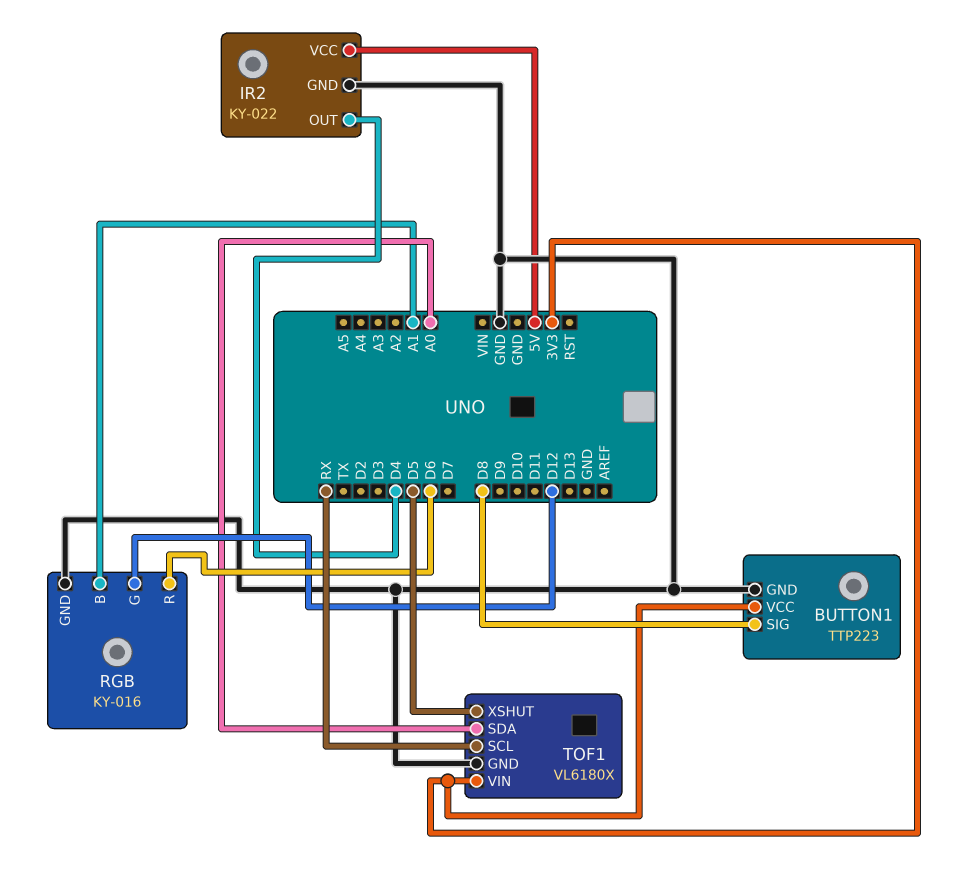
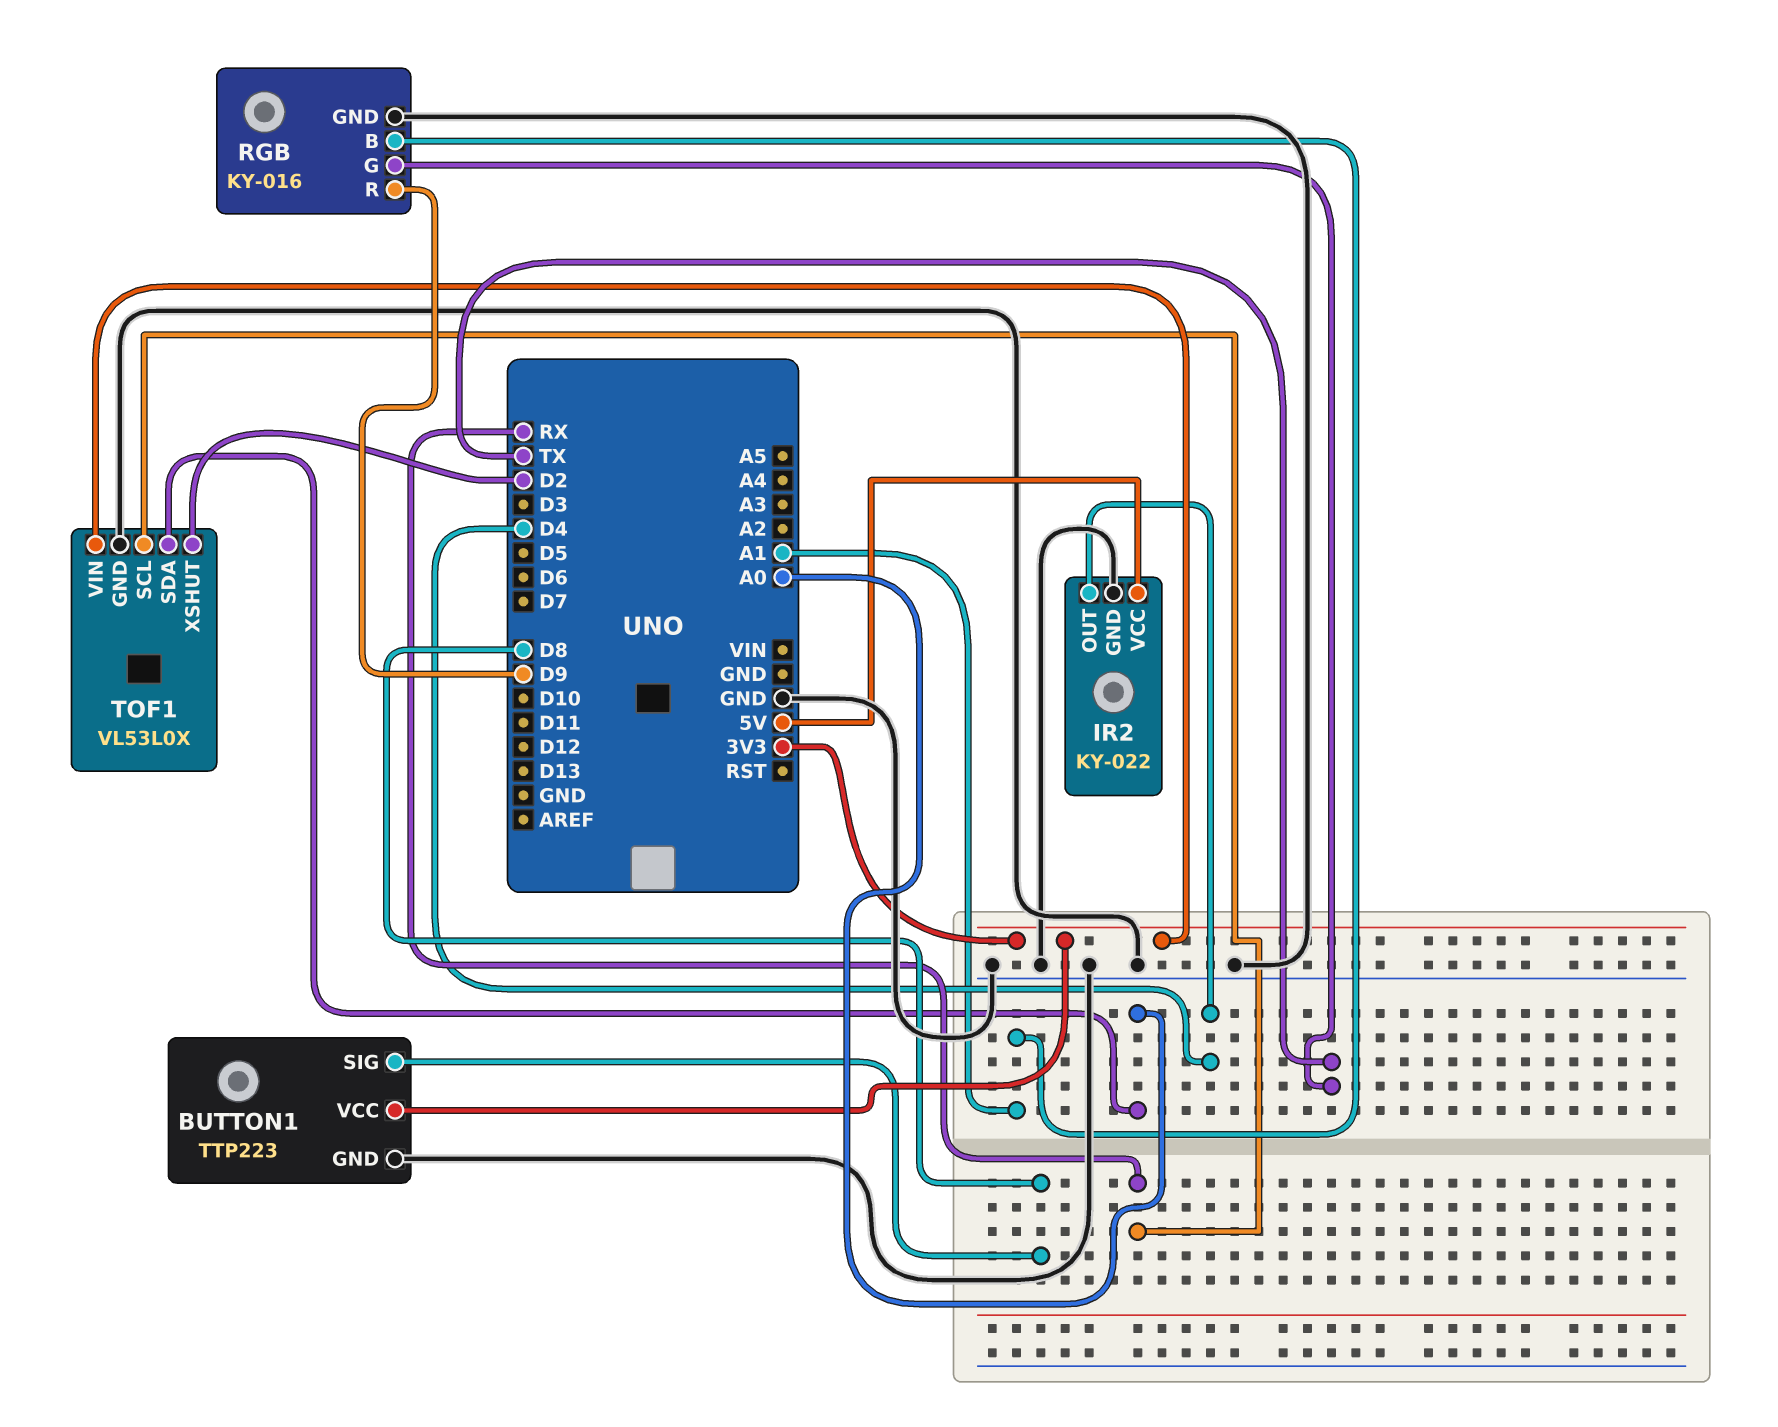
RGB pin G: D12 -> TX
RGB pin R: D6 -> D9
TOF1: VL6180X -> VL53L0X
TOF1 pin XSHUT: D5 -> D2

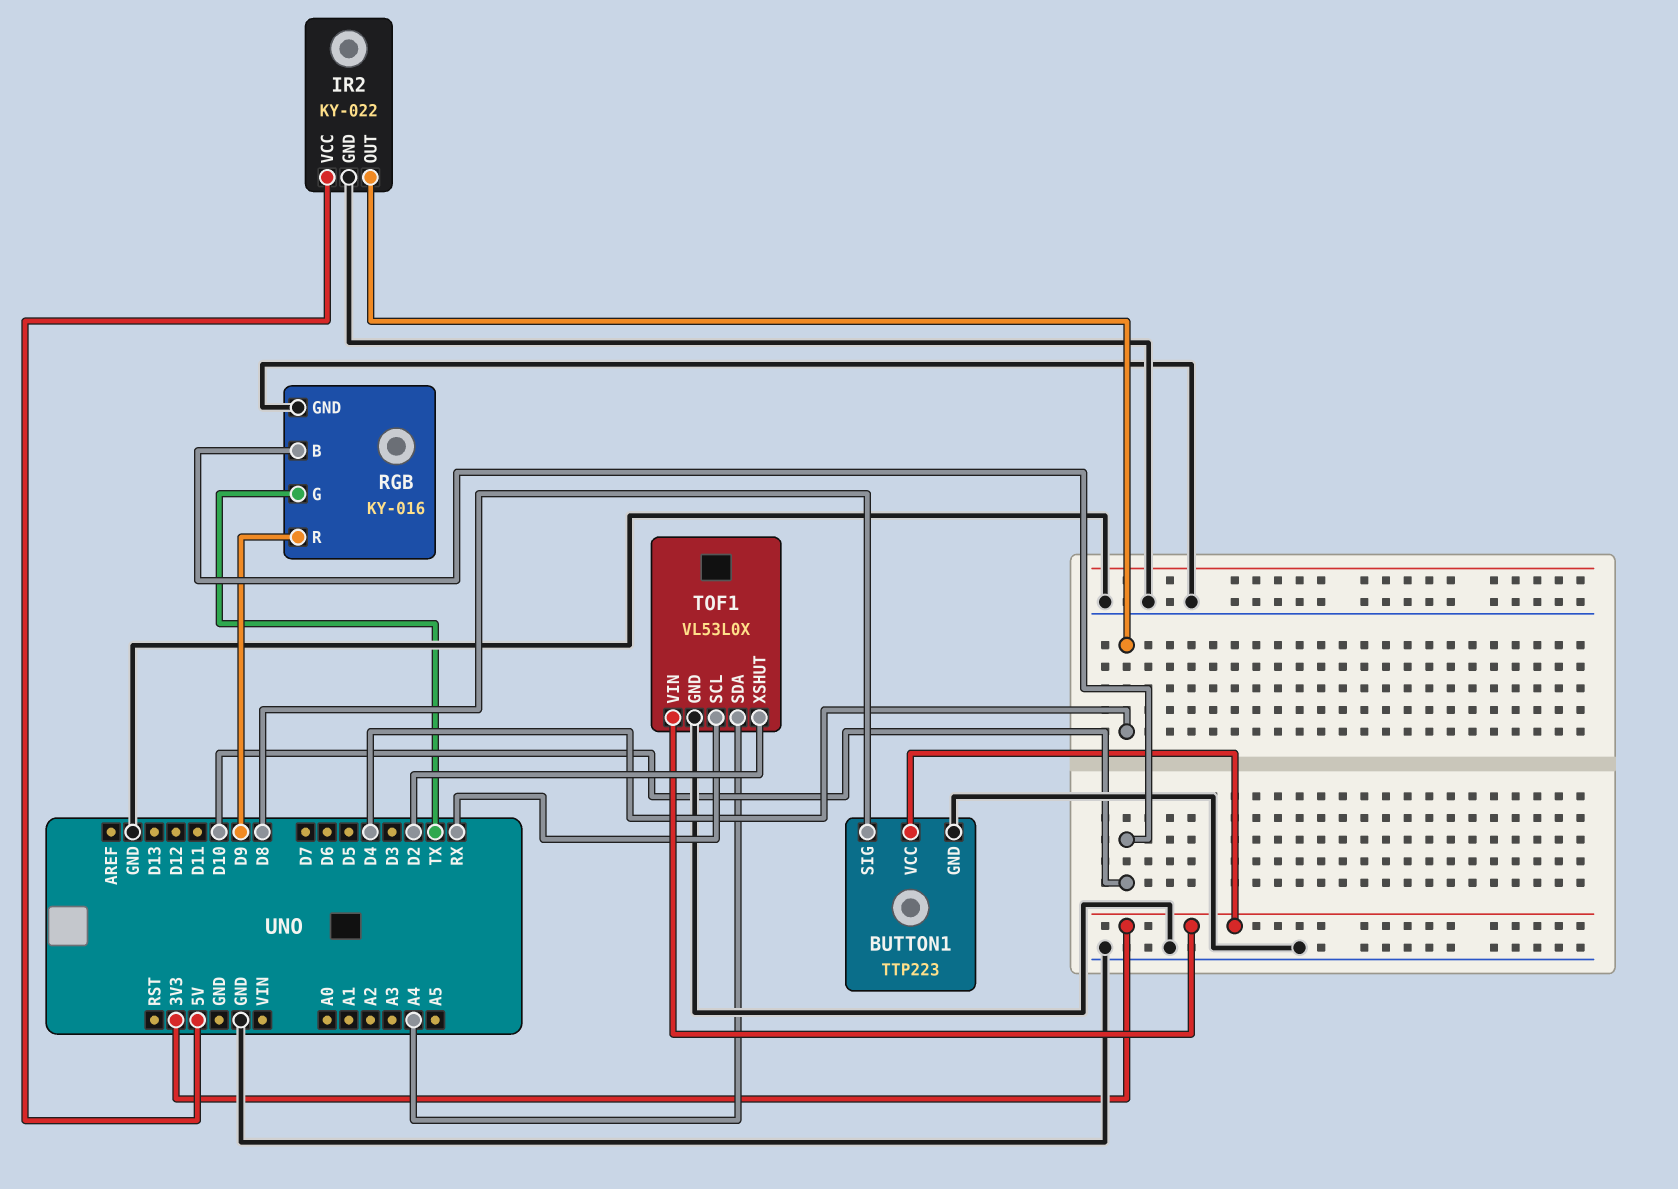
RGB pin B: A1 -> D10
TOF1 pin SDA: A0 -> A4

